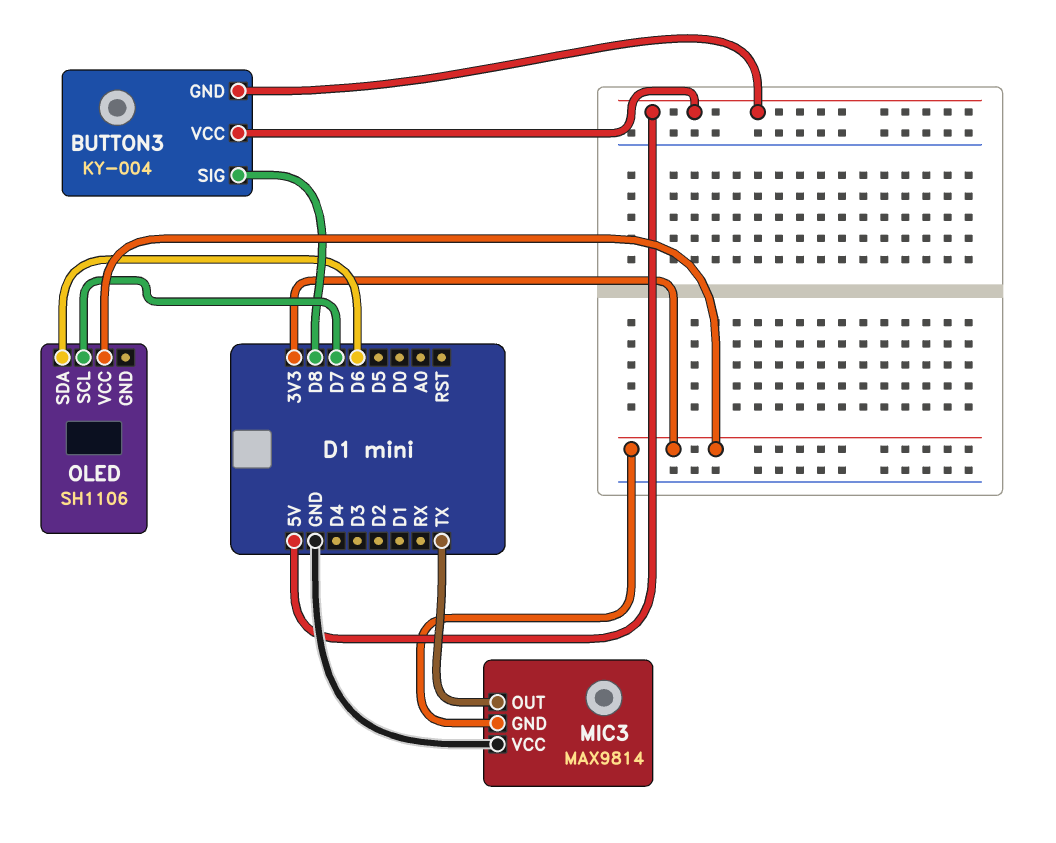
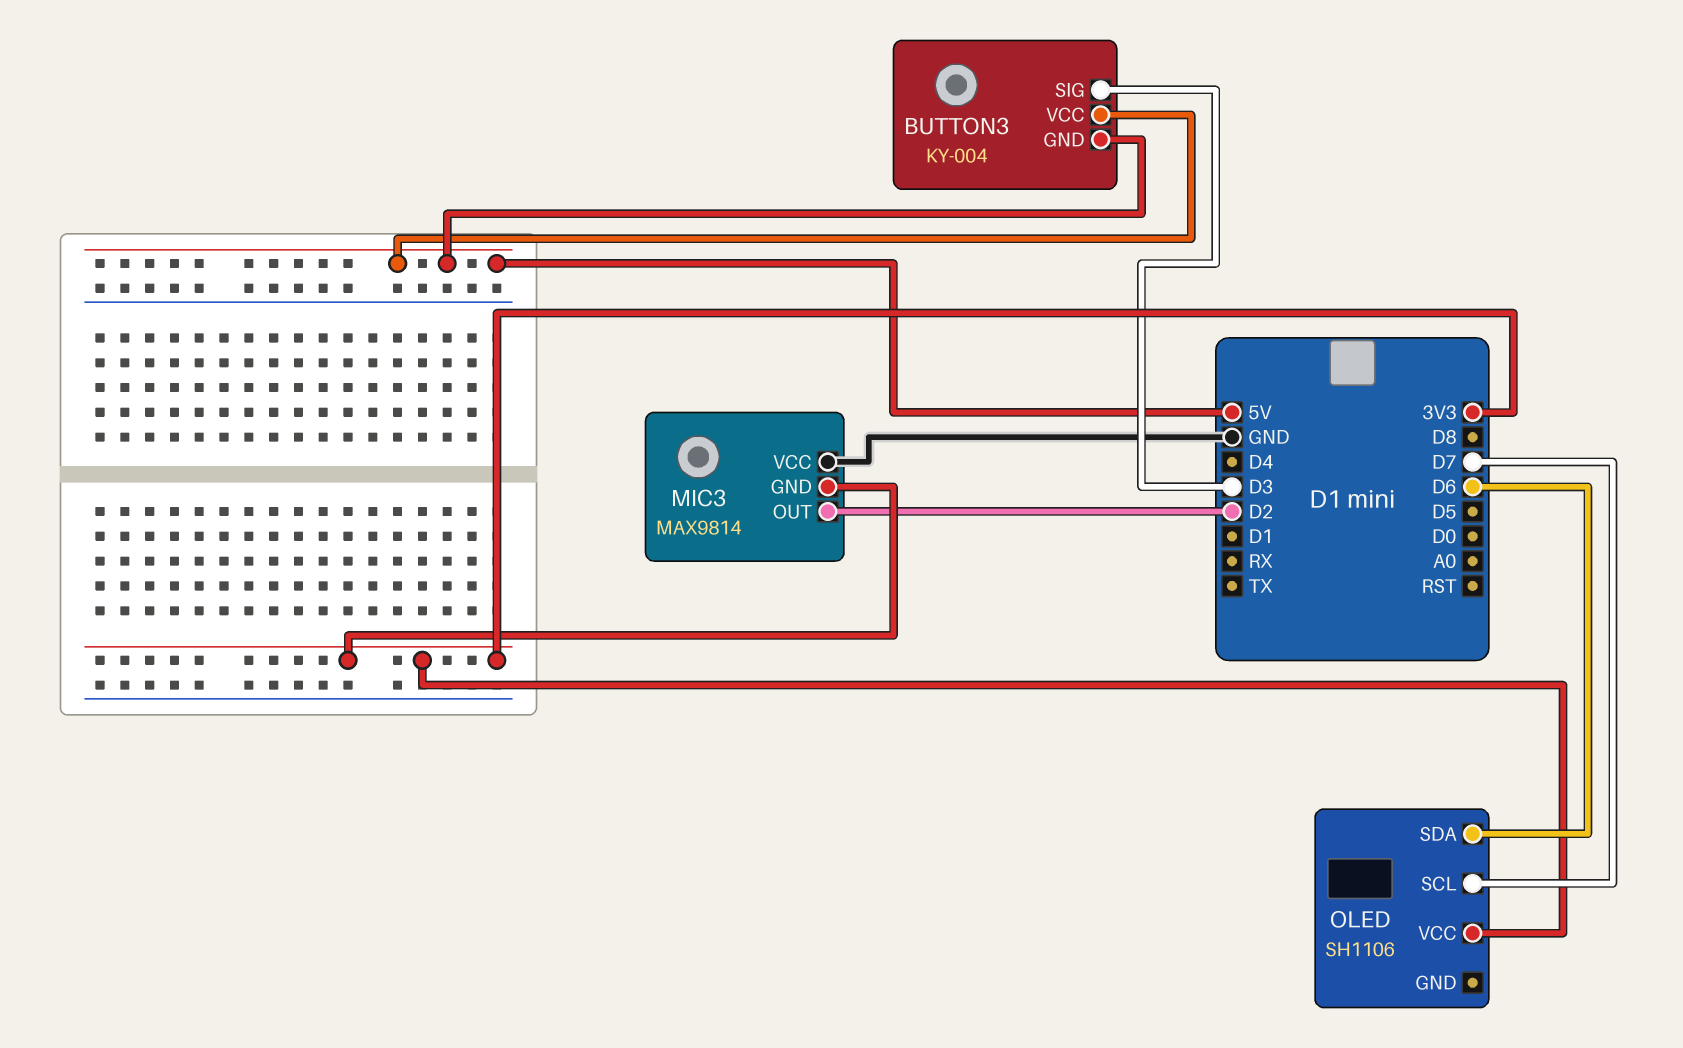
BUTTON3 pin SIG: D8 -> D3
MIC3 pin OUT: TX -> D2

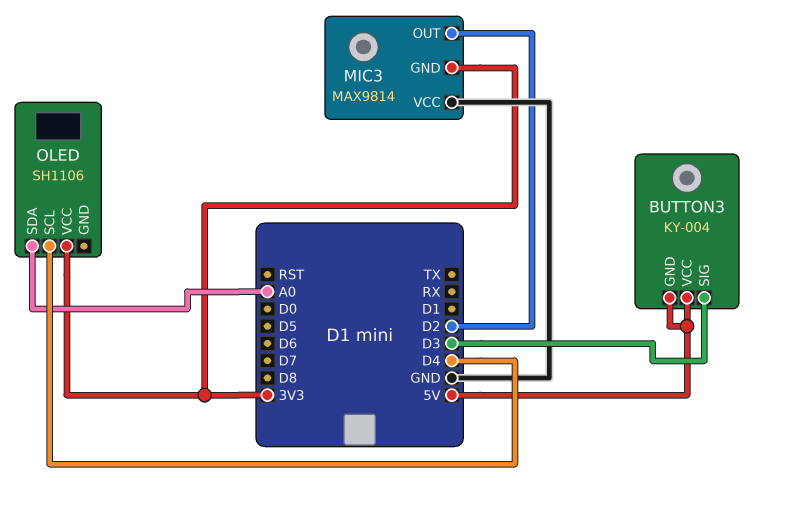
OLED pin SCL: D7 -> D4
OLED pin SDA: D6 -> A0

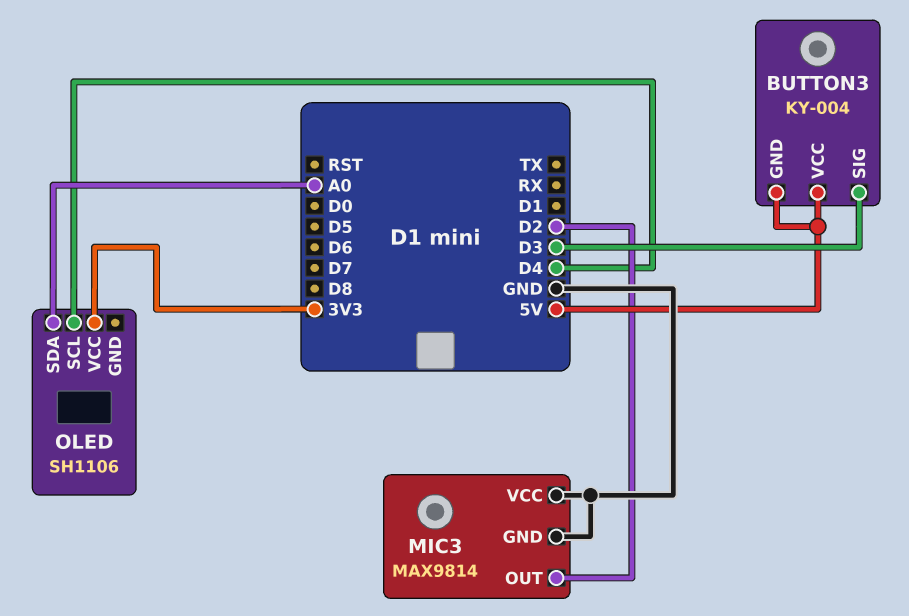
MIC3 pin GND: 3V3 -> GND

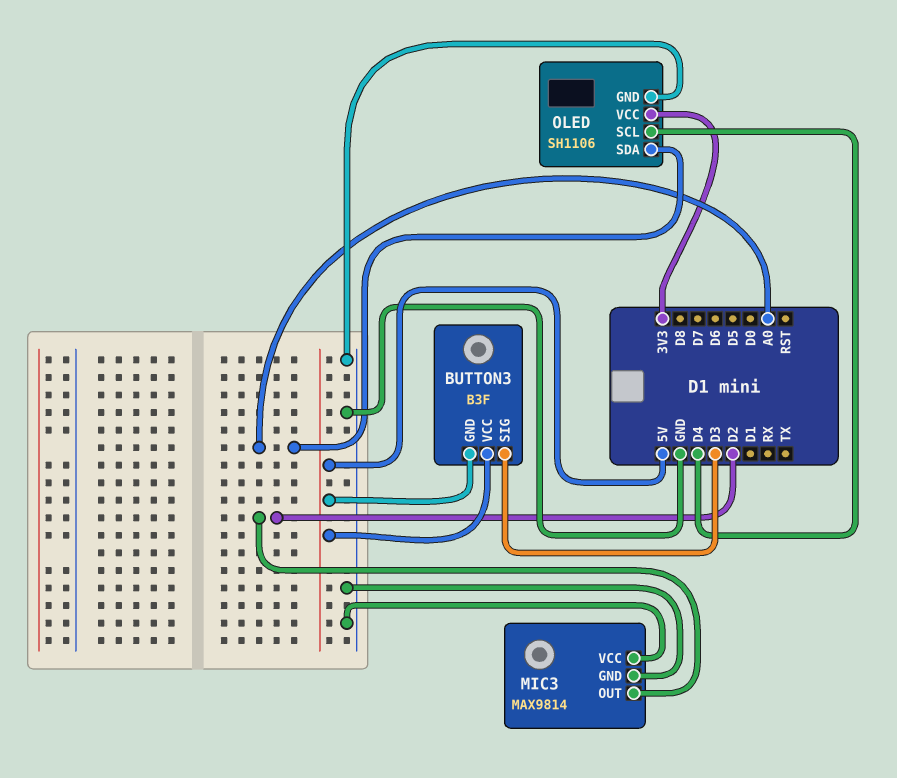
BUTTON3: KY-004 -> B3F
OLED pin GND: none -> GND

